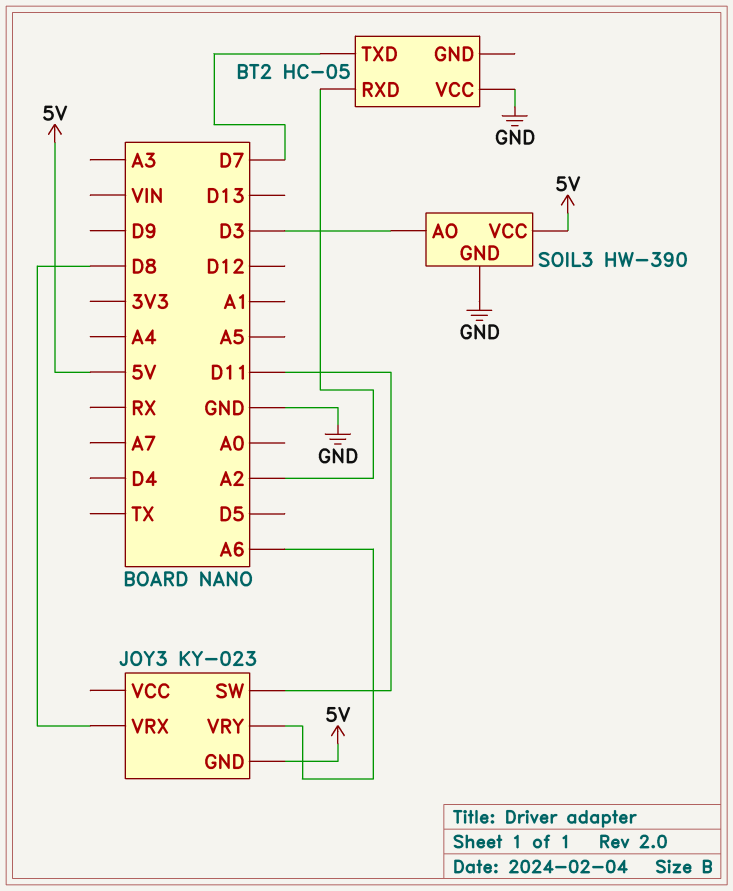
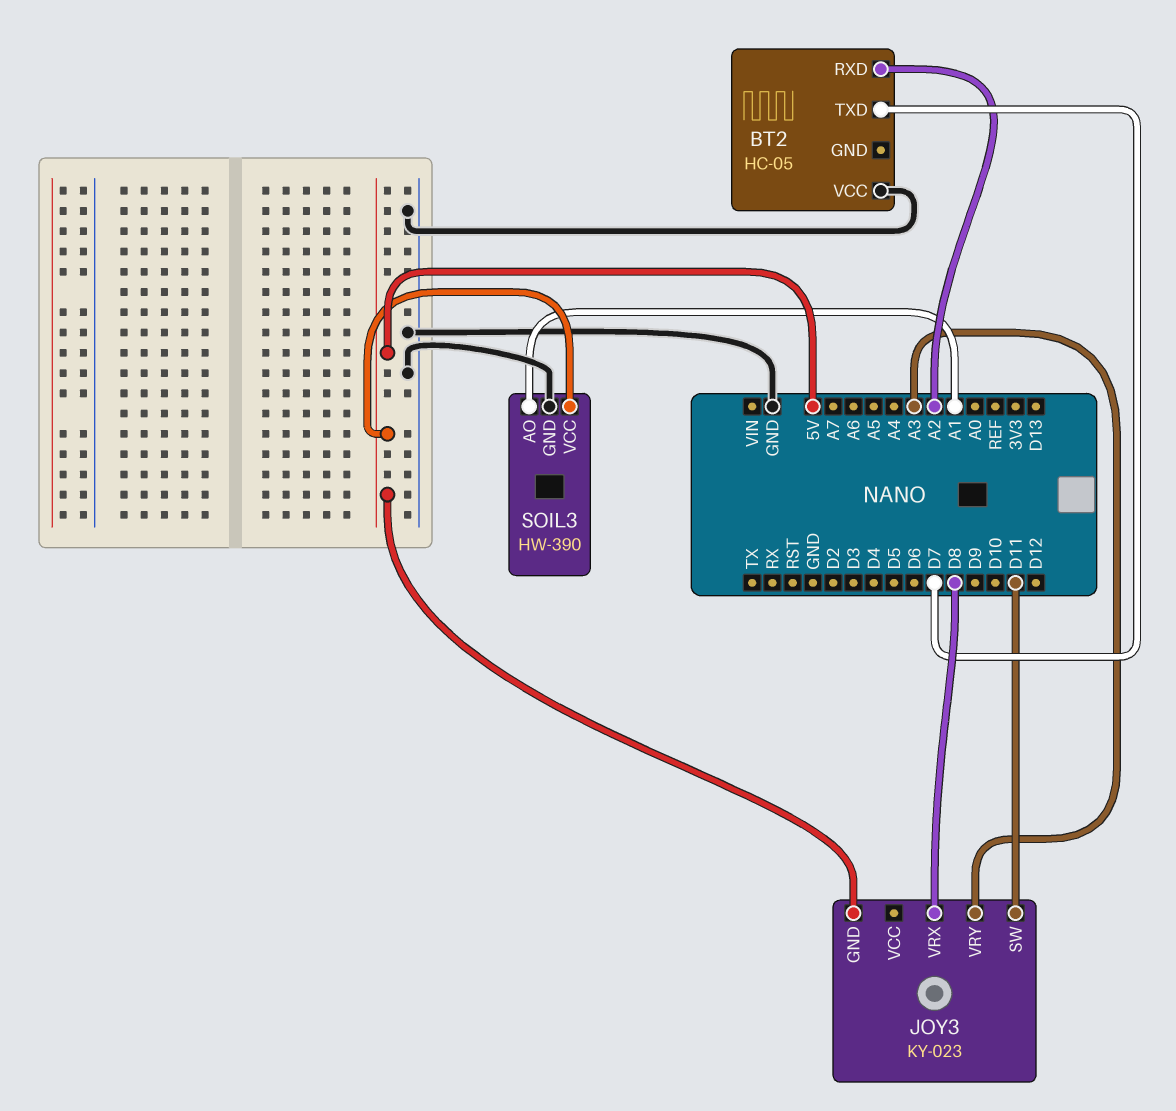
JOY3 pin VRY: A6 -> A3
SOIL3 pin AO: D3 -> A1

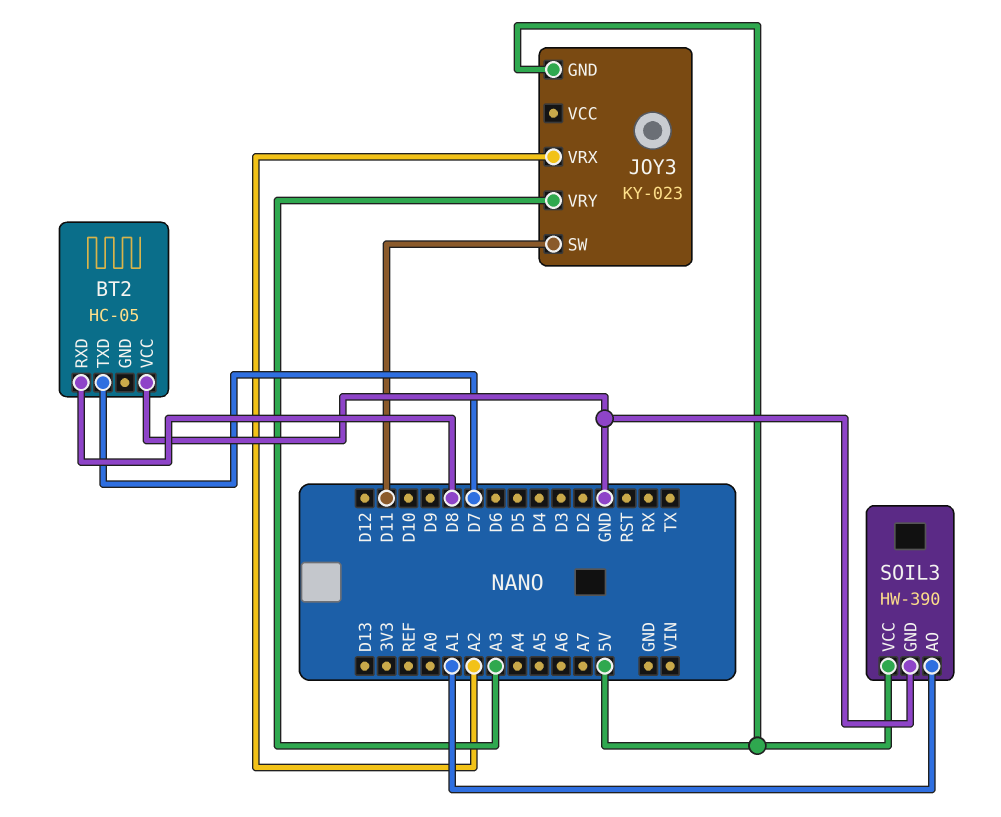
BT2 pin RXD: A2 -> D8
JOY3 pin VRX: D8 -> A2

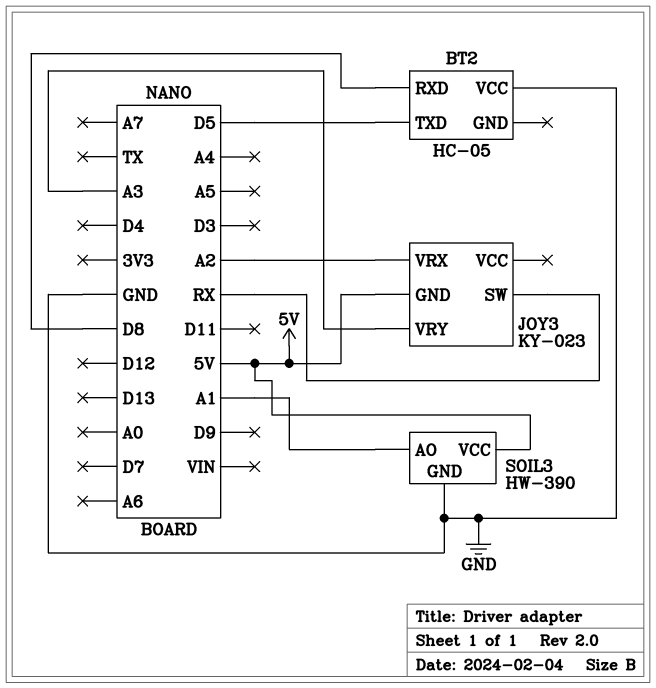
BT2 pin TXD: D7 -> D5
JOY3 pin SW: D11 -> RX

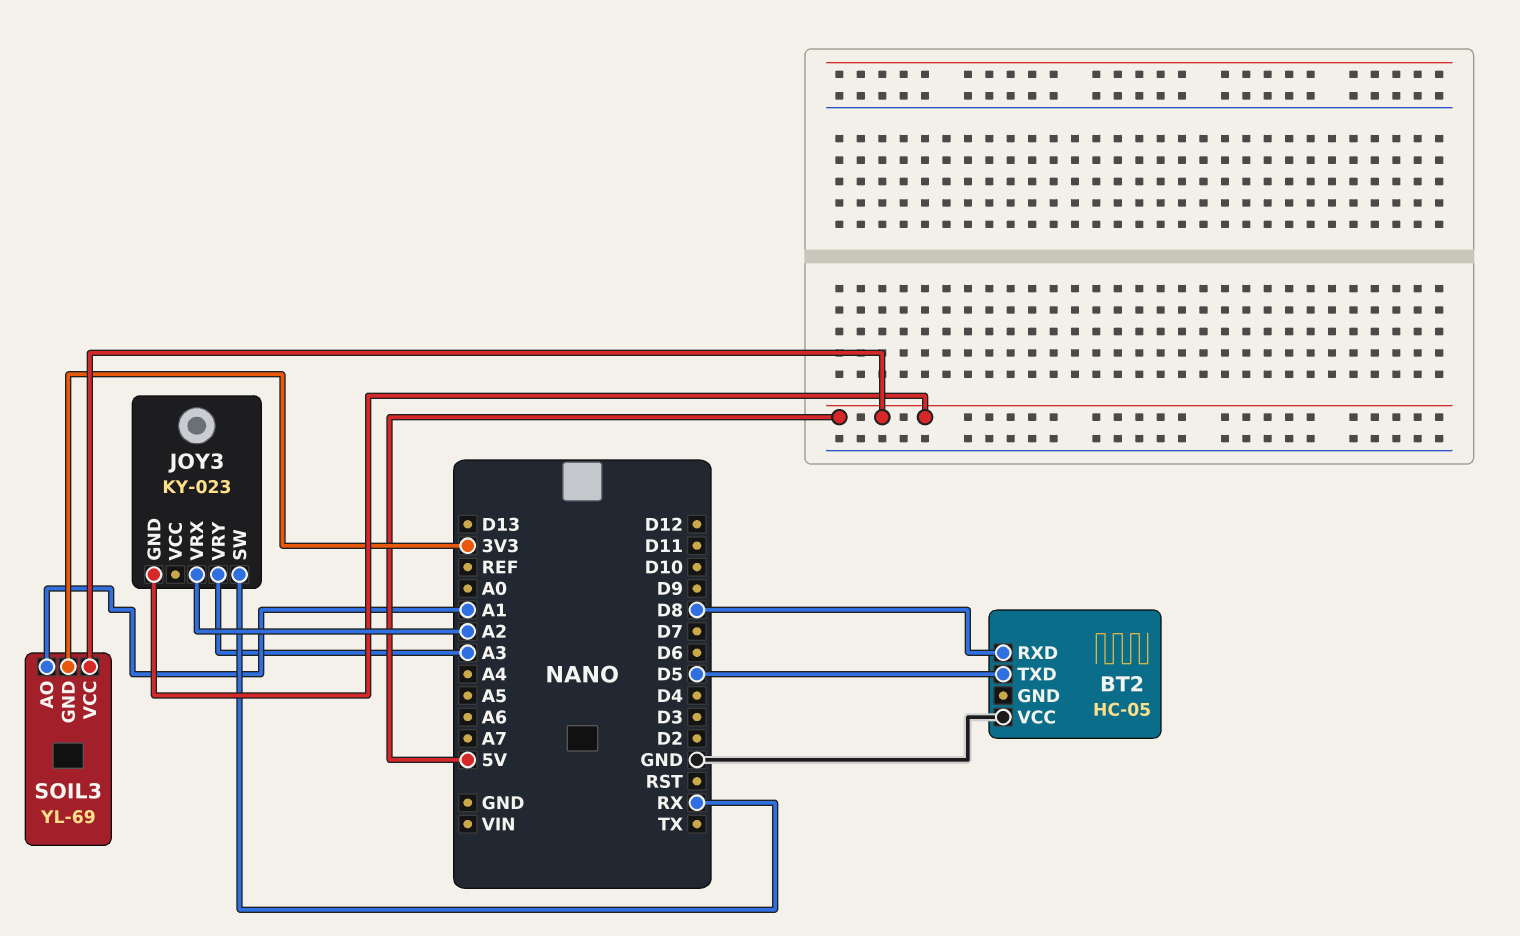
SOIL3: HW-390 -> YL-69
SOIL3 pin GND: GND -> 3V3

